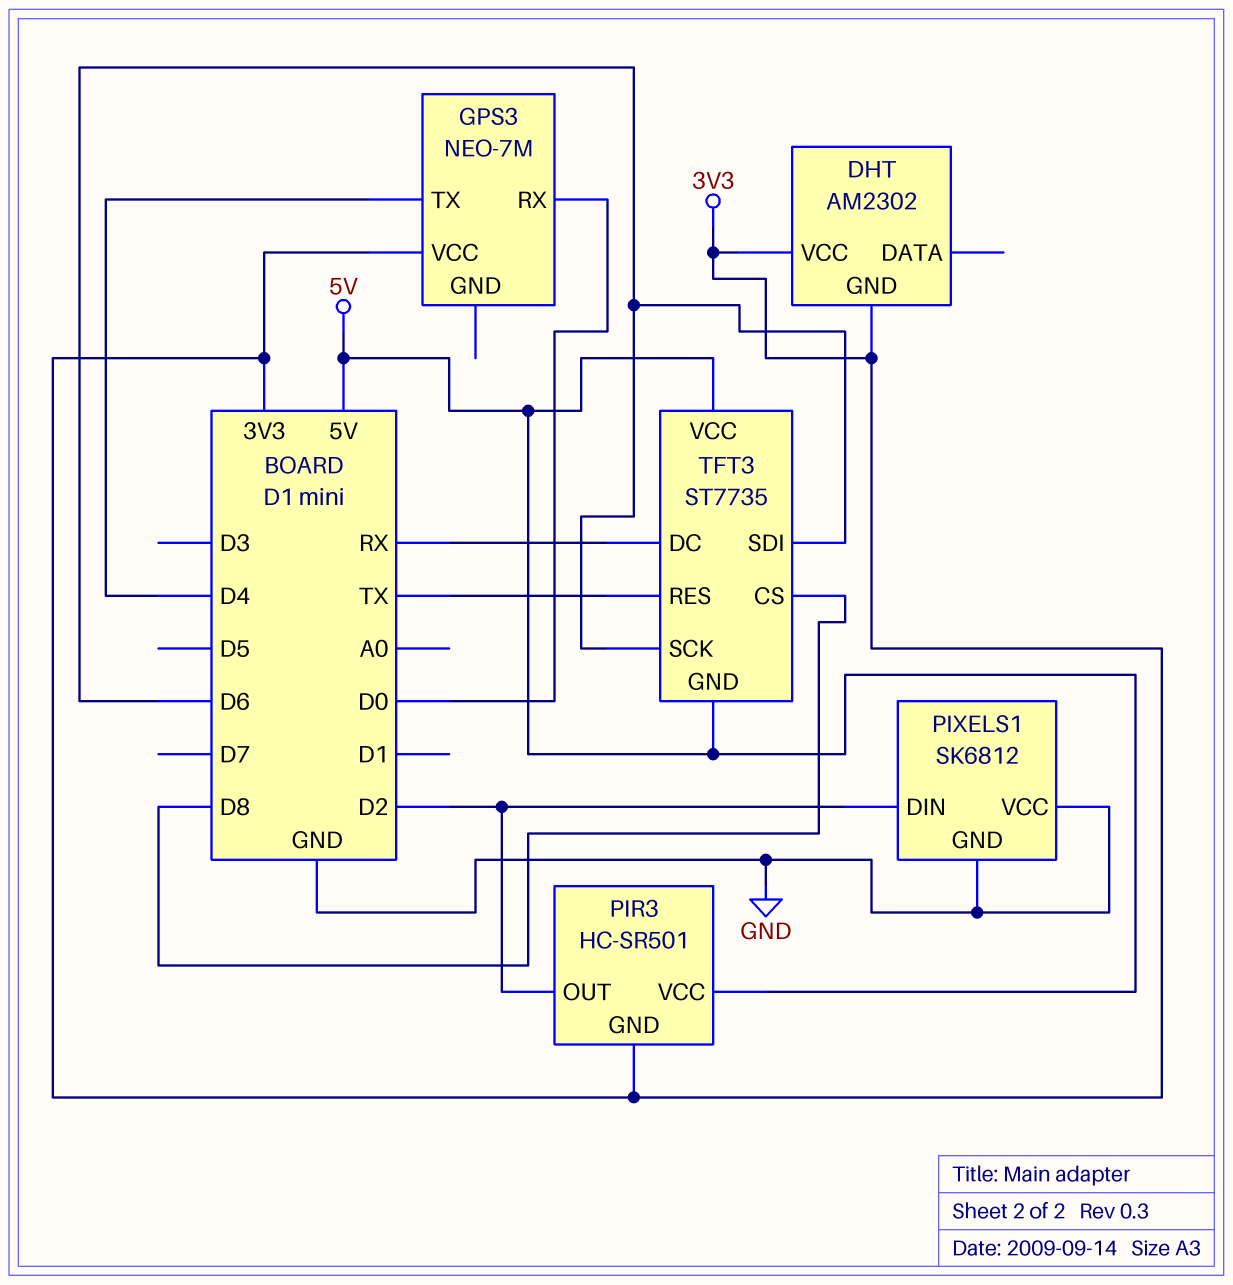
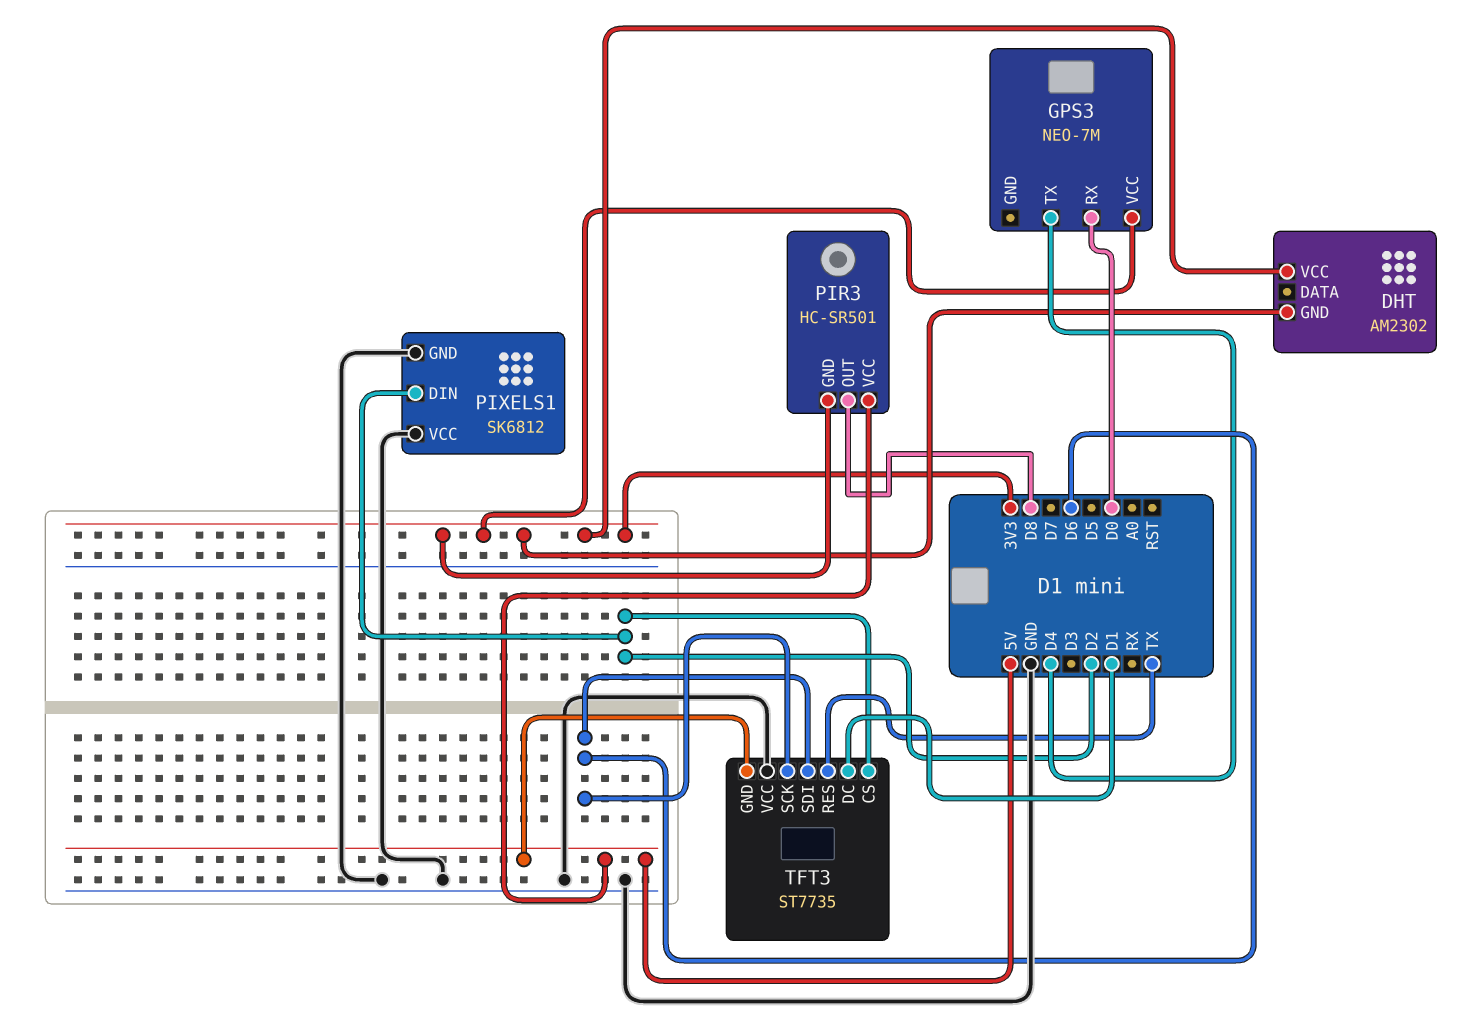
PIR3 pin OUT: D2 -> D8
TFT3 pin CS: D8 -> D2
TFT3 pin DC: RX -> D1
TFT3 pin VCC: 5V -> GND

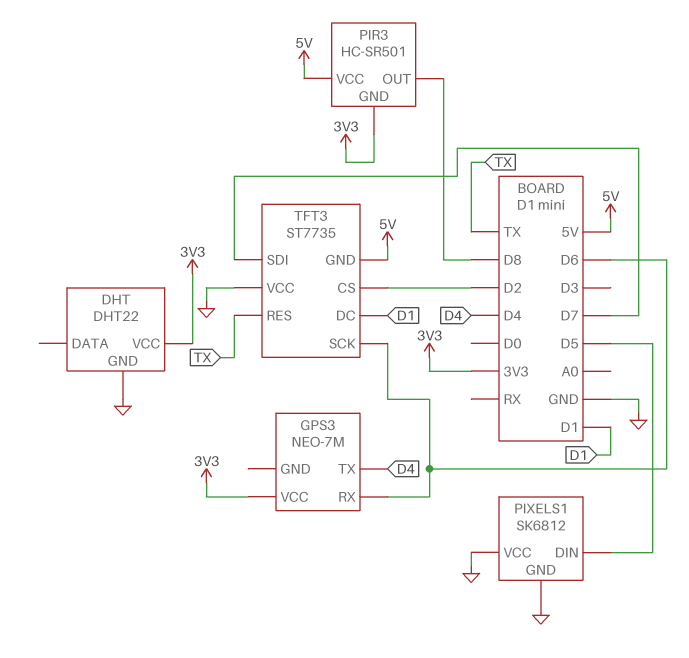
DHT: AM2302 -> DHT22
DHT pin GND: 3V3 -> GND
GPS3 pin RX: D0 -> D6
PIXELS1 pin DIN: D2 -> D5
TFT3 pin SDI: D6 -> D7

